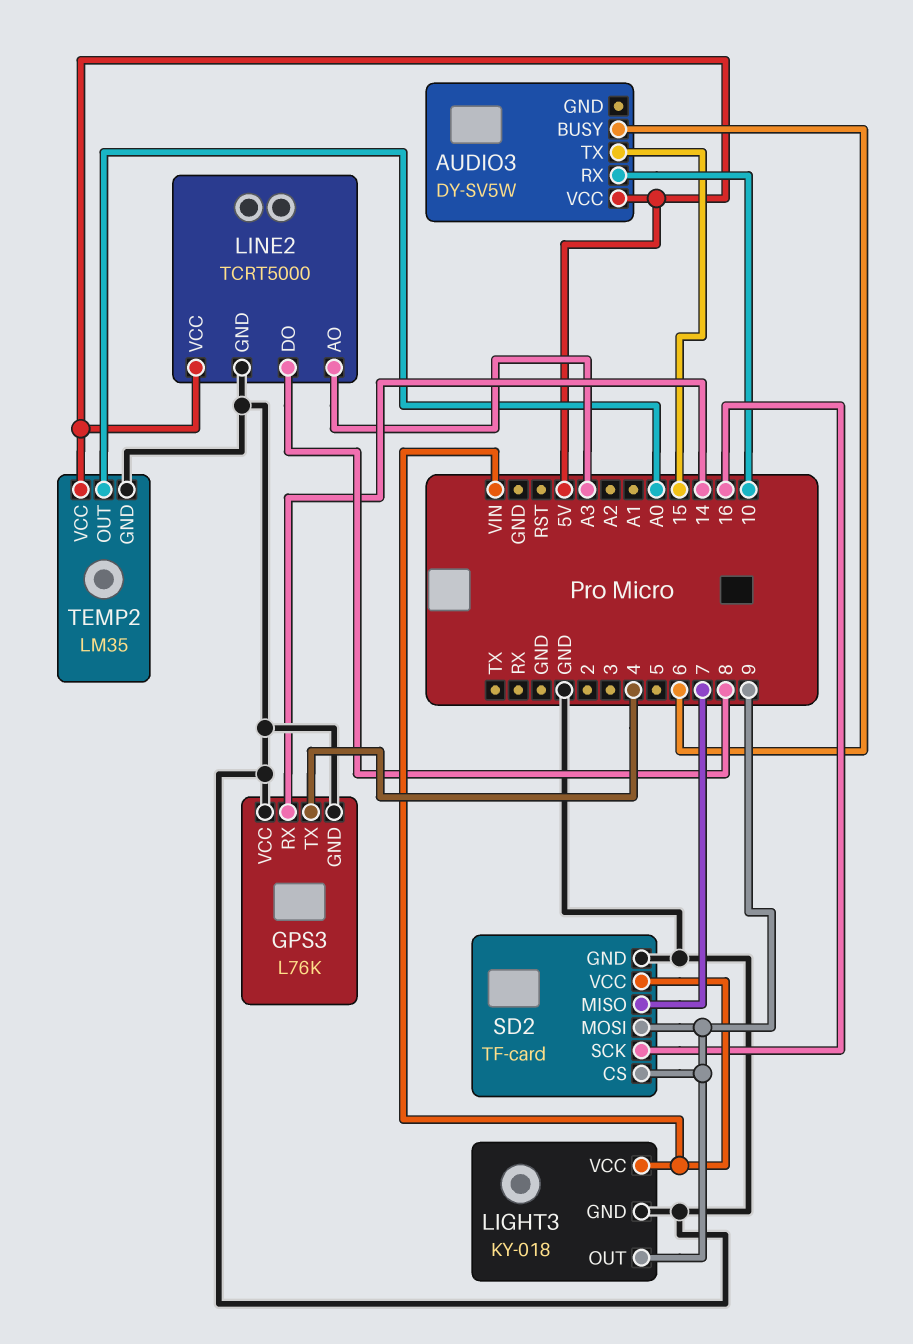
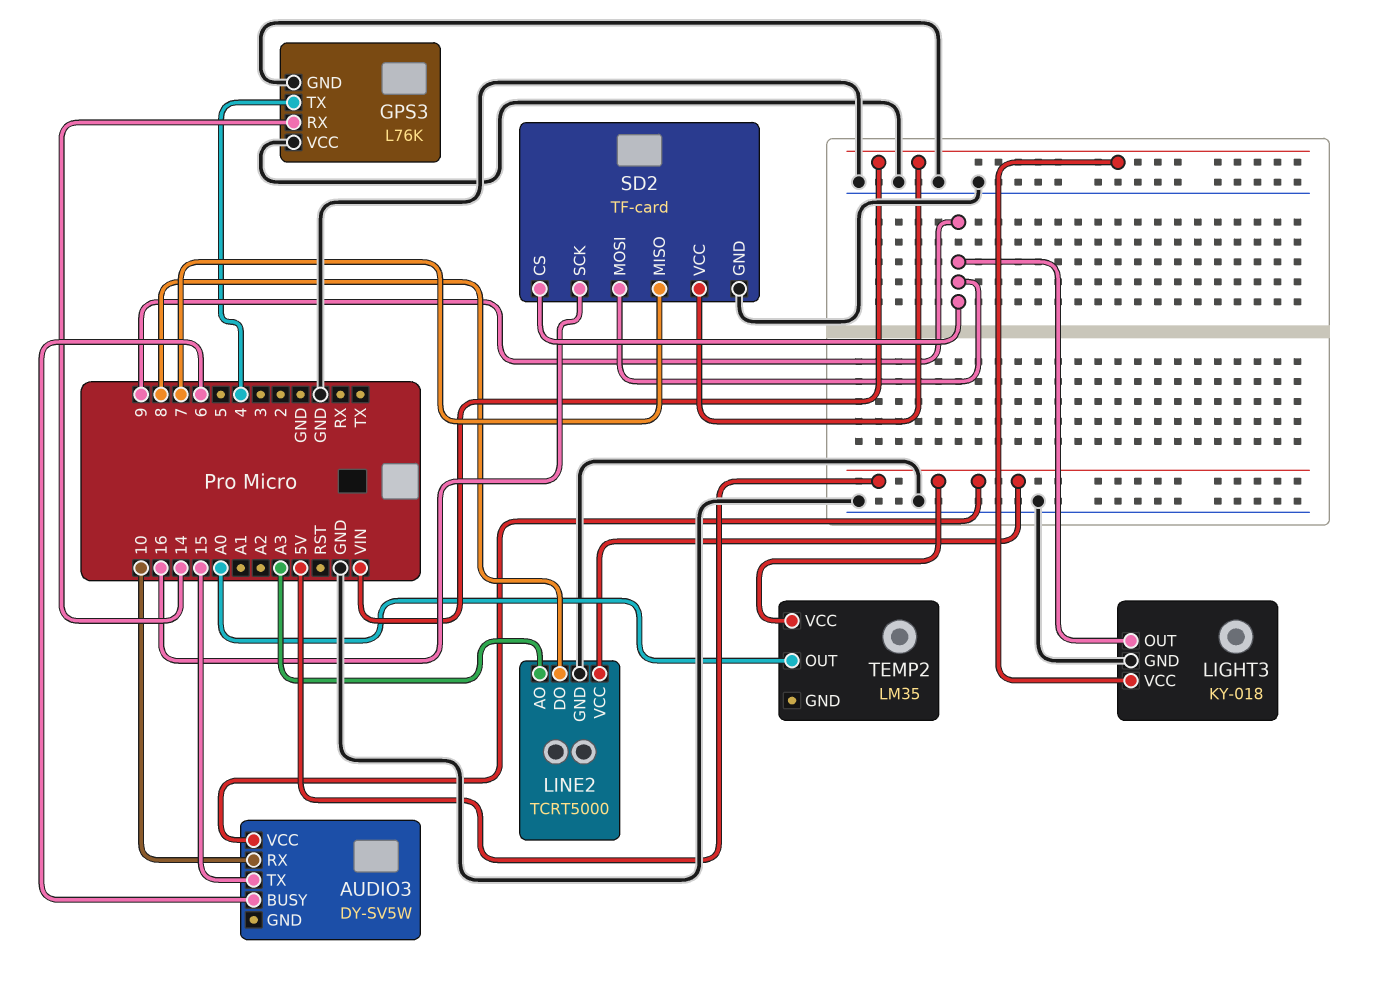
TEMP2 pin GND: GND -> none

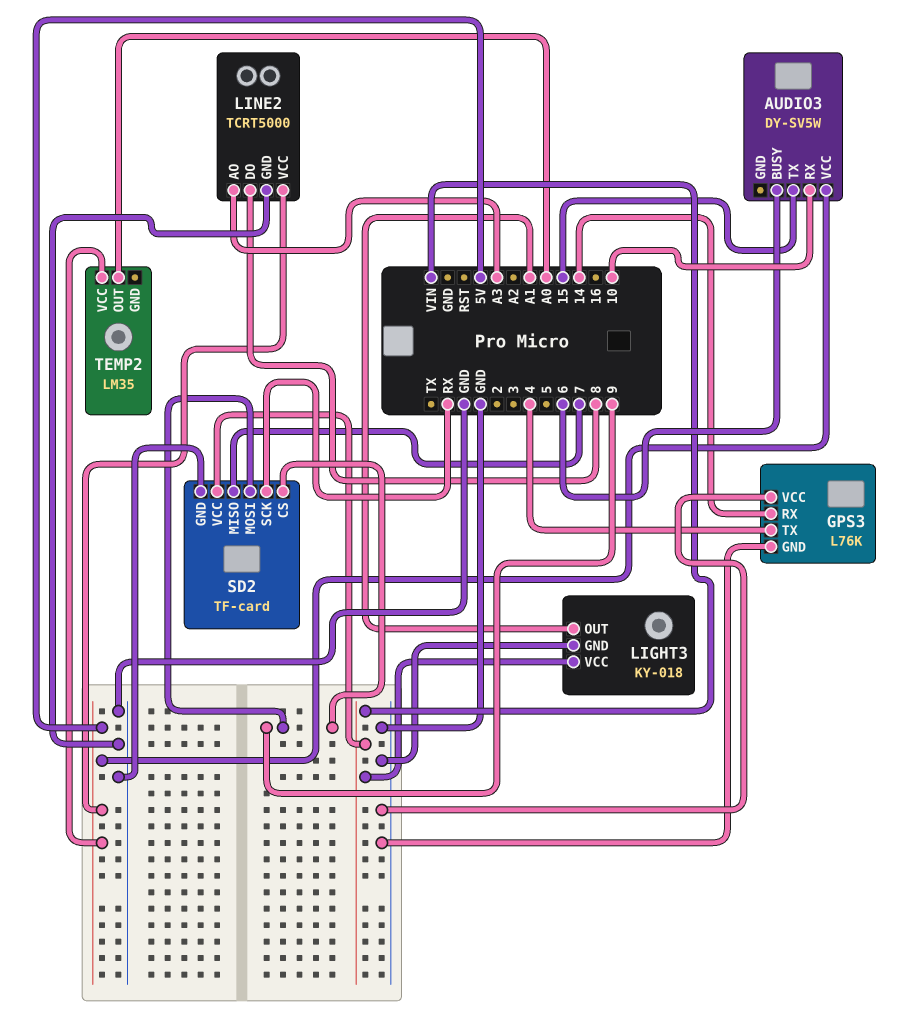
LIGHT3 pin OUT: 9 -> A1
SD2 pin SCK: 16 -> RX

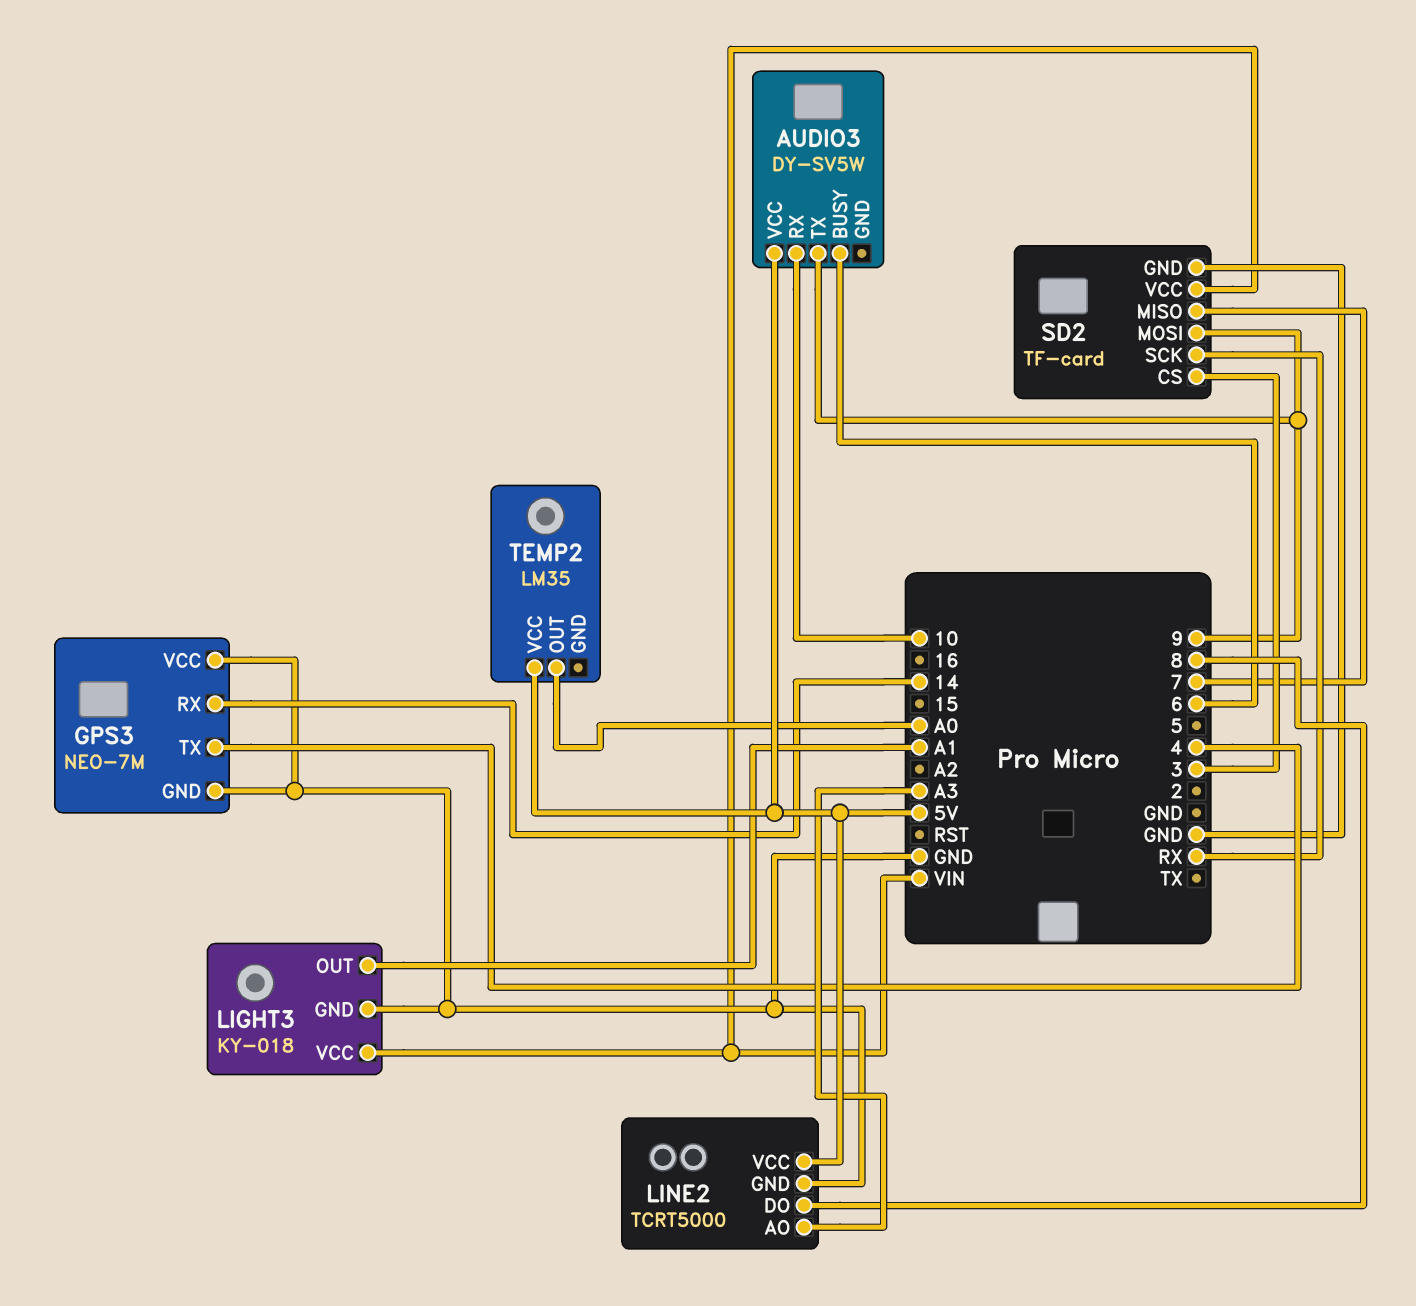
AUDIO3 pin TX: 15 -> 9
GPS3: L76K -> NEO-7M
SD2 pin CS: 9 -> 3

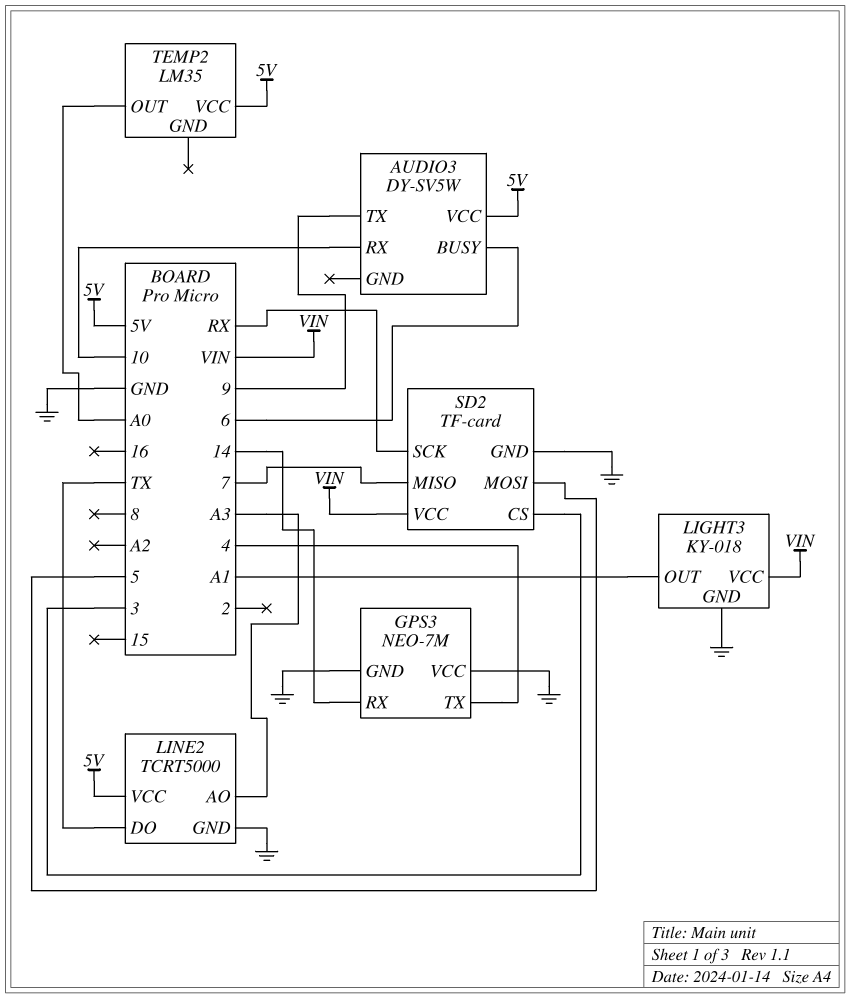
LINE2 pin DO: 8 -> TX
SD2 pin MOSI: 9 -> 5

